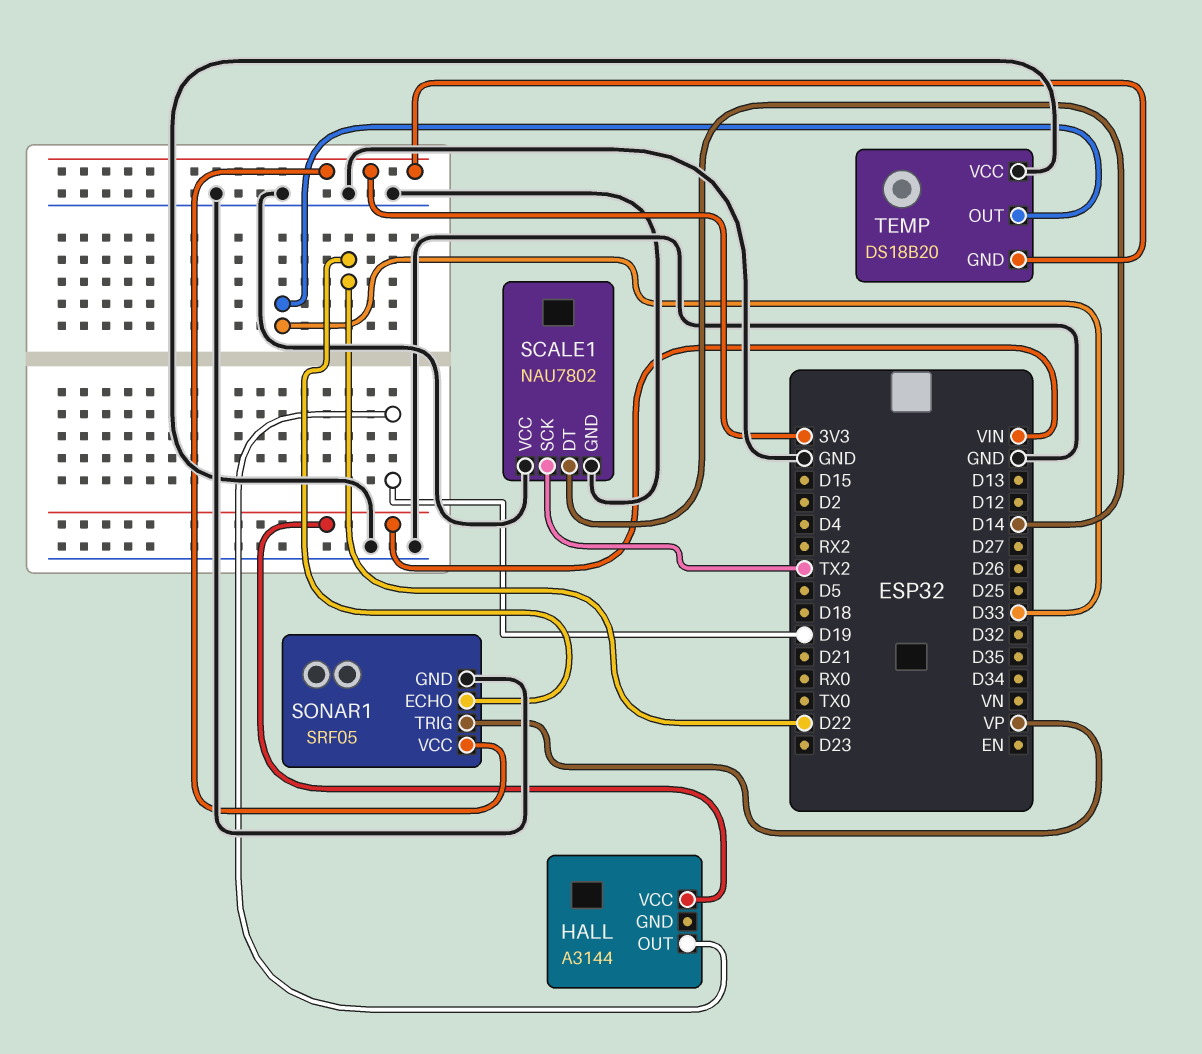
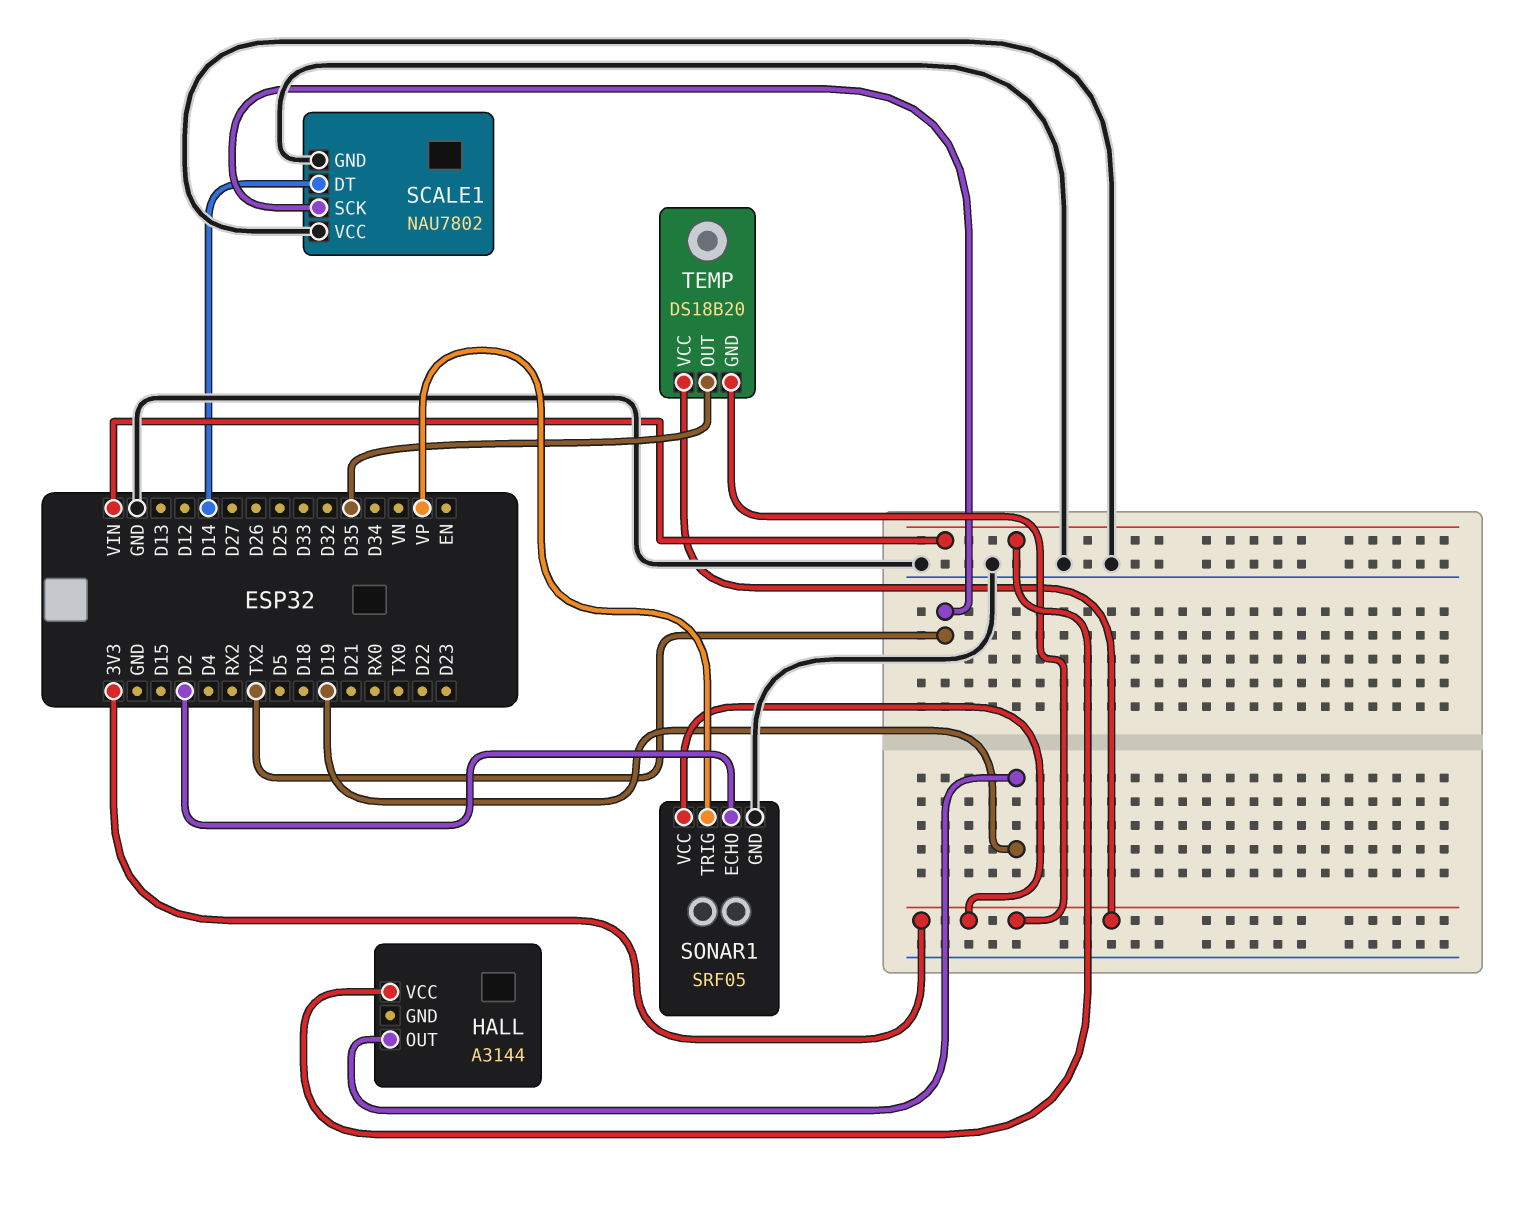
SONAR1 pin ECHO: D22 -> D2
TEMP pin OUT: D33 -> D35
TEMP pin VCC: GND -> 3V3

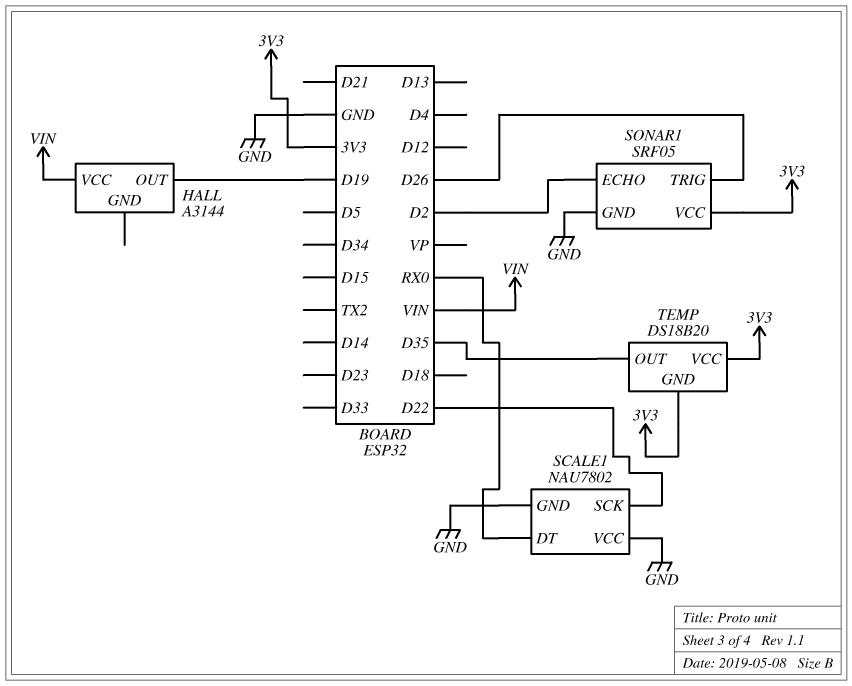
SCALE1 pin DT: D14 -> RX0
SCALE1 pin SCK: TX2 -> D22
SONAR1 pin TRIG: VP -> D26

